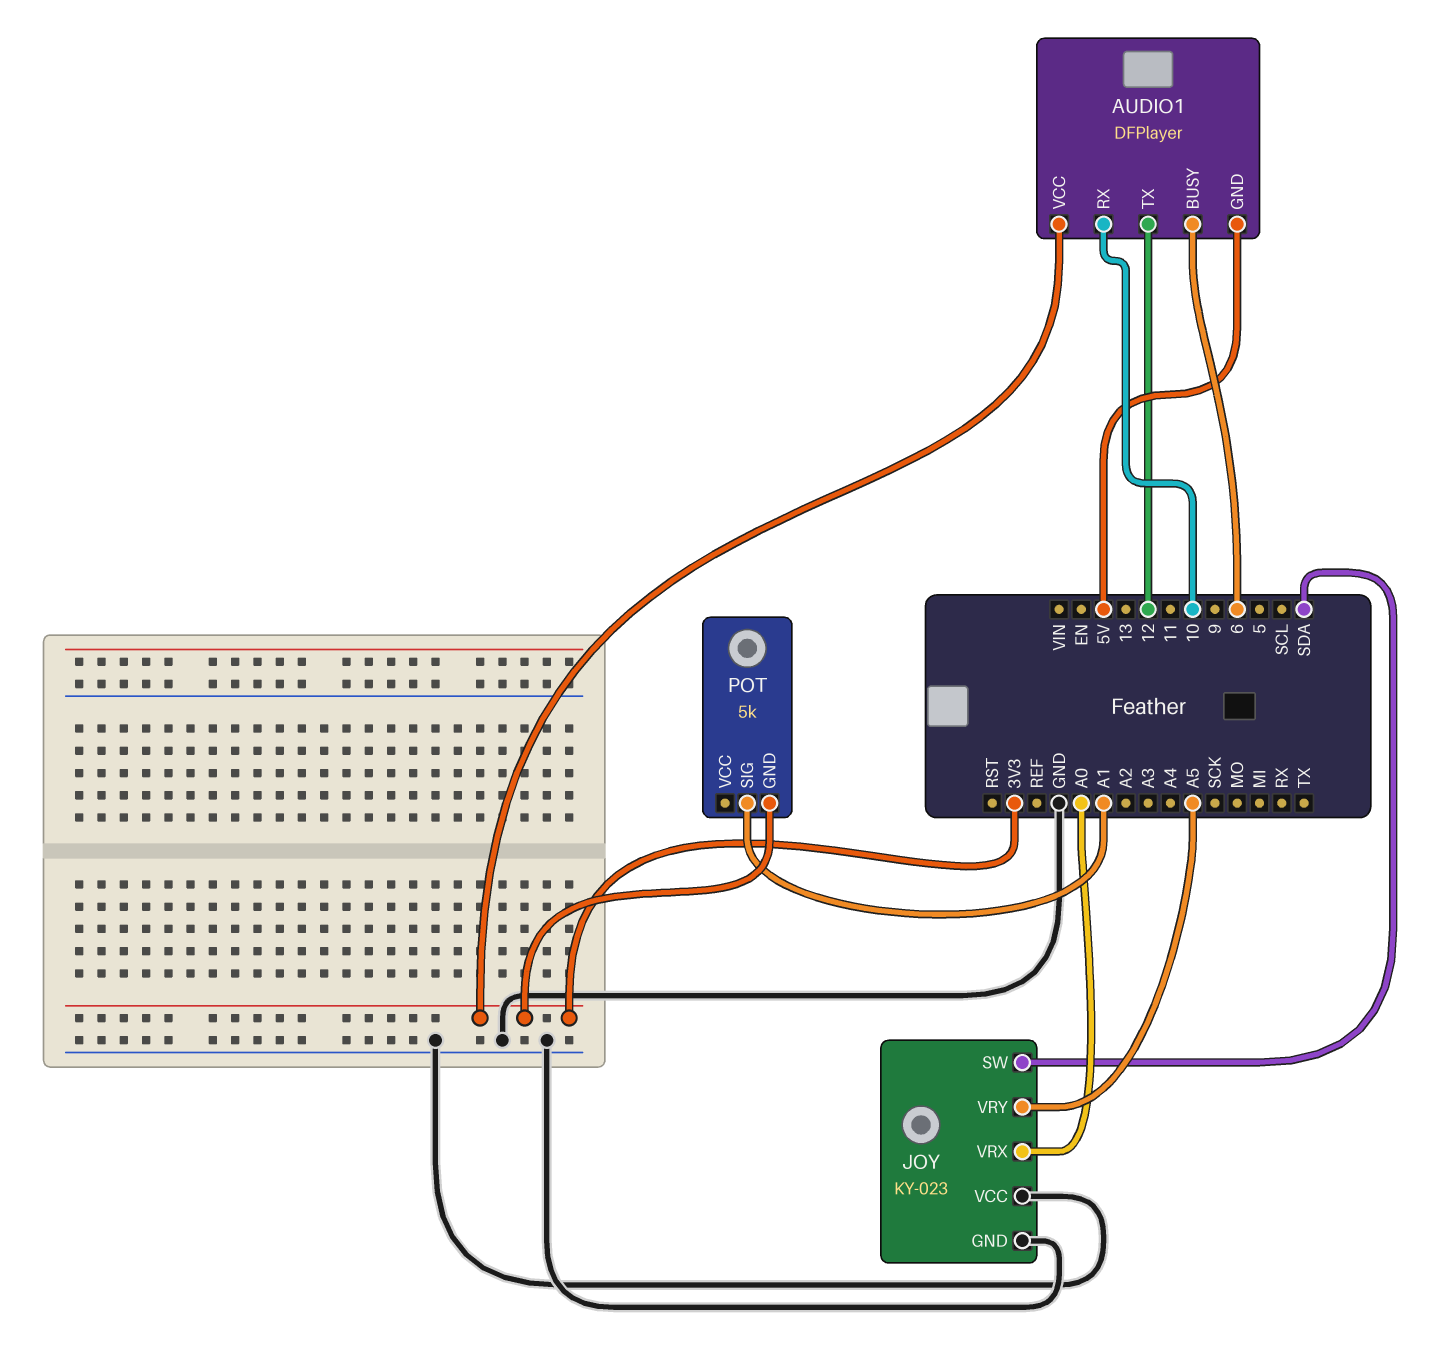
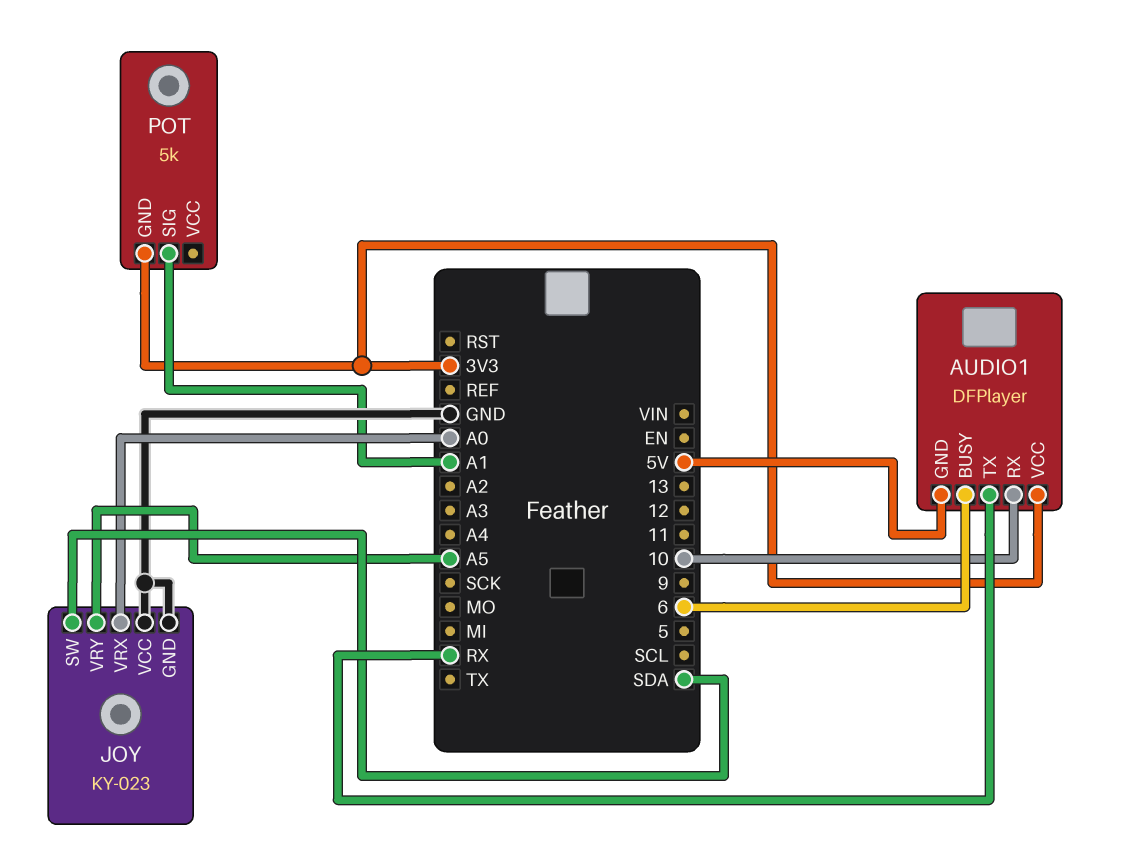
AUDIO1 pin TX: 12 -> RX

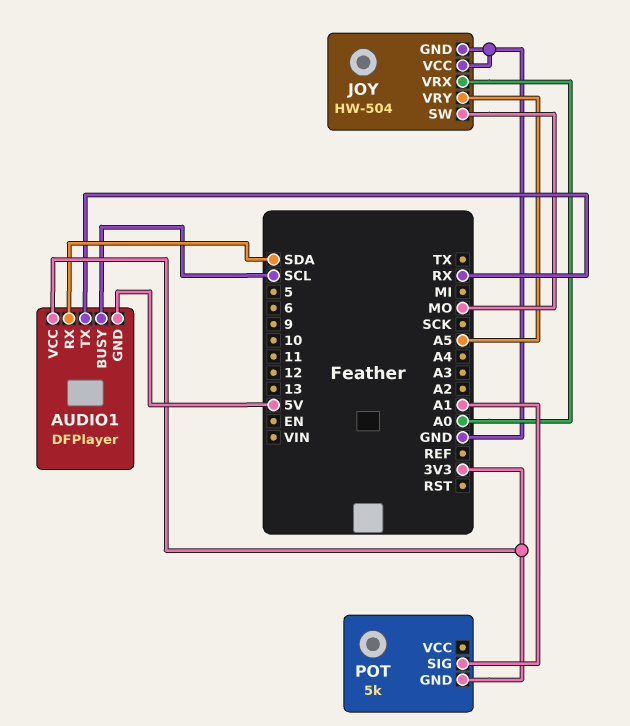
AUDIO1 pin BUSY: 6 -> SCL
AUDIO1 pin RX: 10 -> SDA
JOY: KY-023 -> HW-504
JOY pin SW: SDA -> MO

